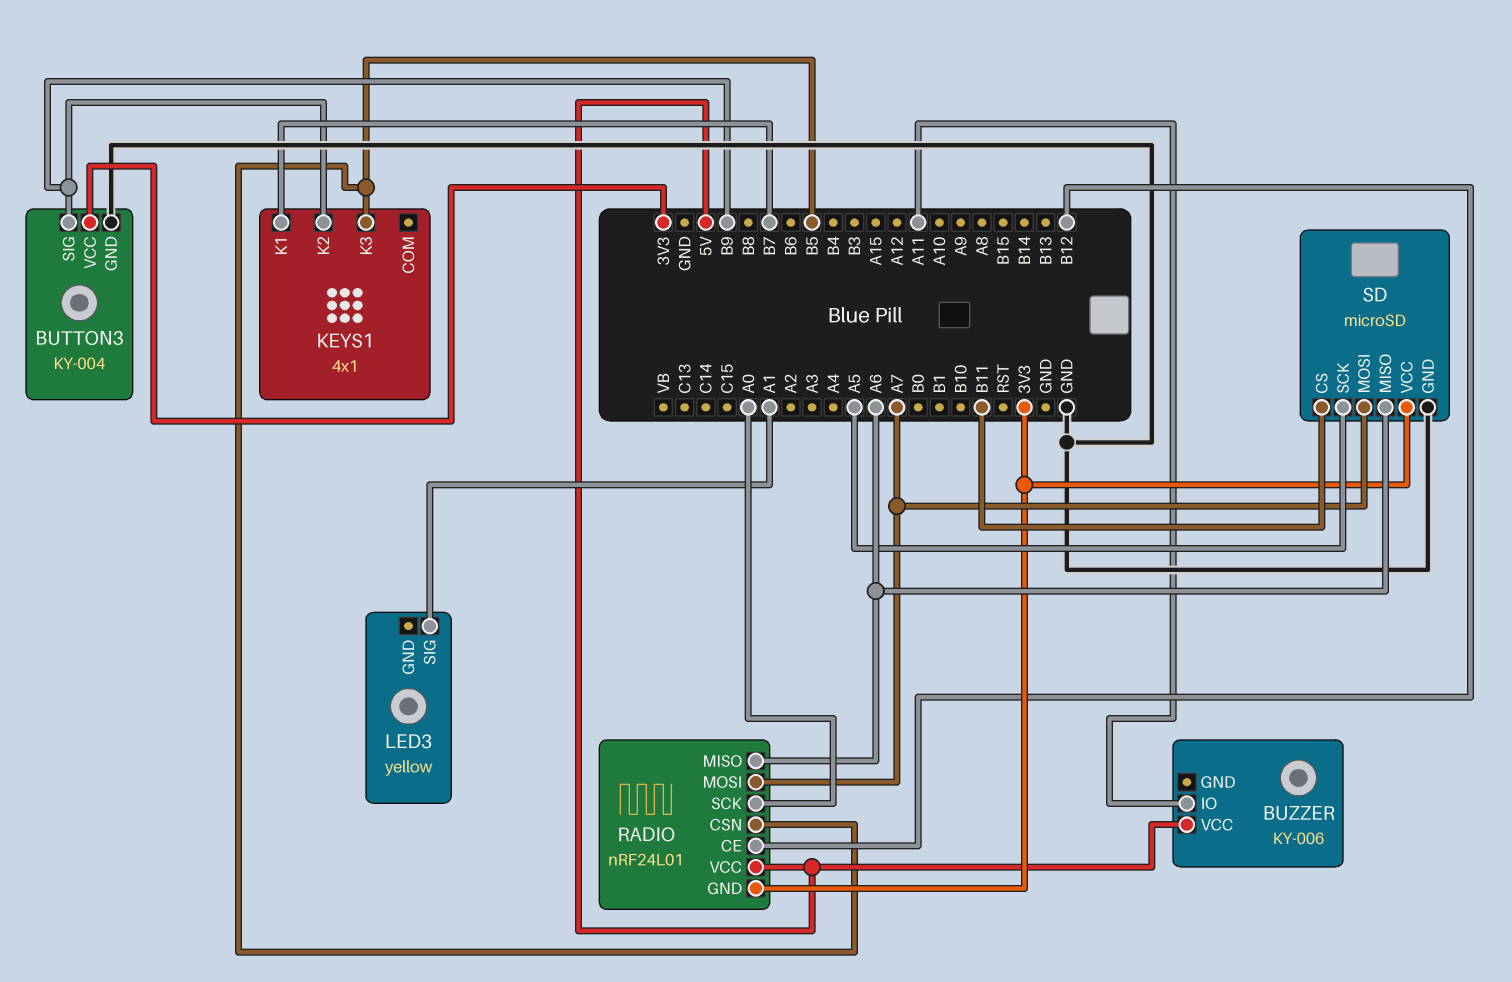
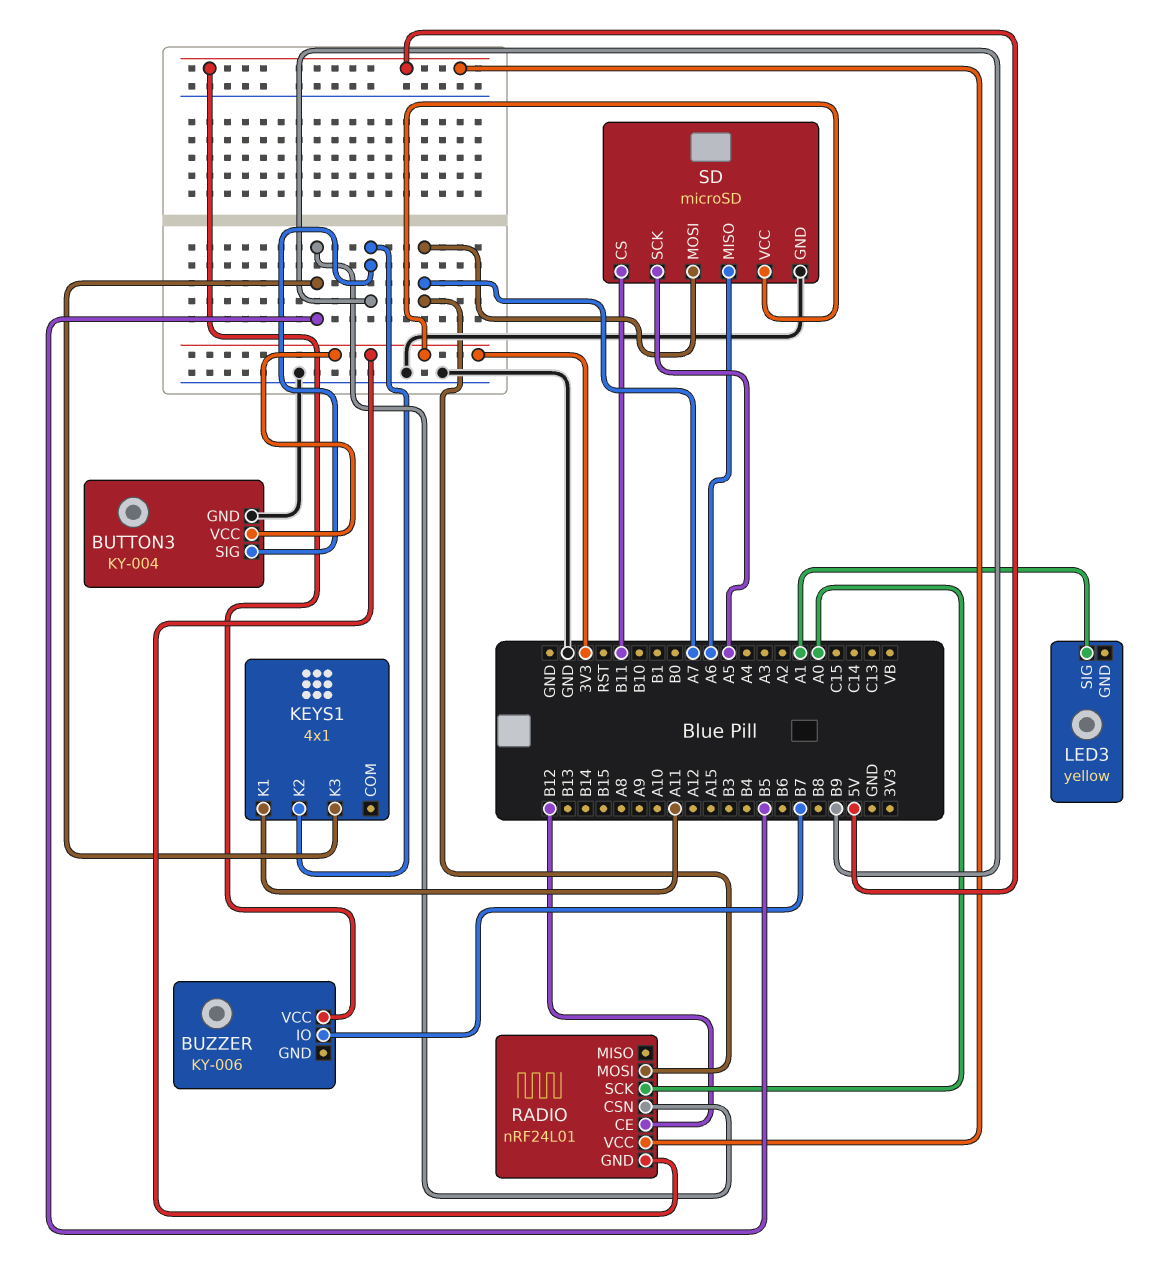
BUZZER pin IO: A11 -> B7
KEYS1 pin K1: B7 -> A11
RADIO pin MISO: A6 -> none

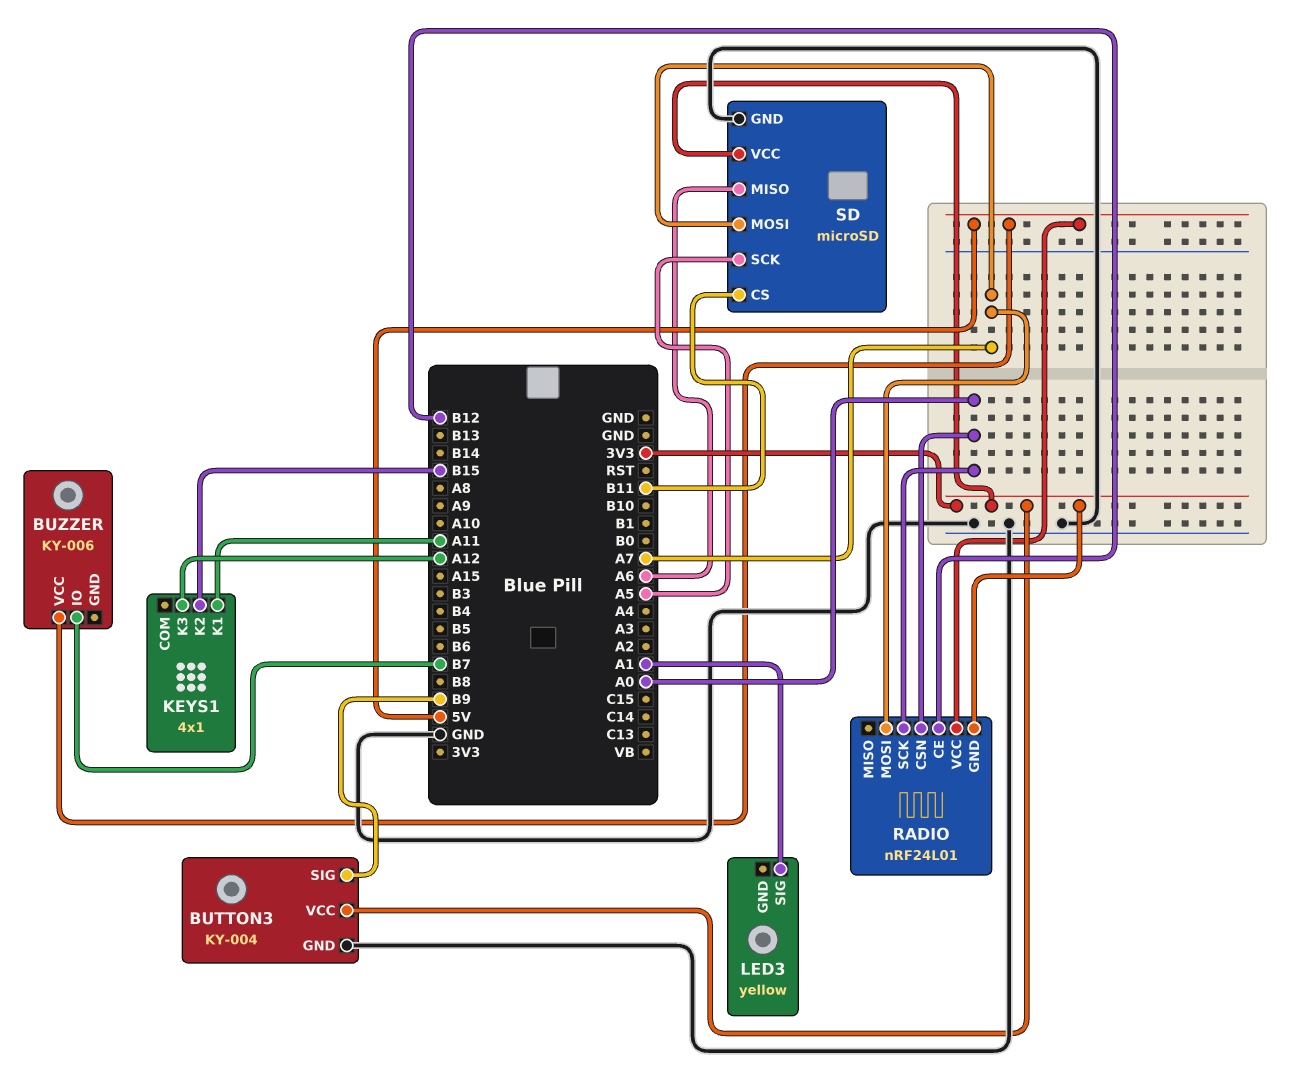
KEYS1 pin K2: B9 -> B15
KEYS1 pin K3: B5 -> A12
RADIO pin CSN: B5 -> A0

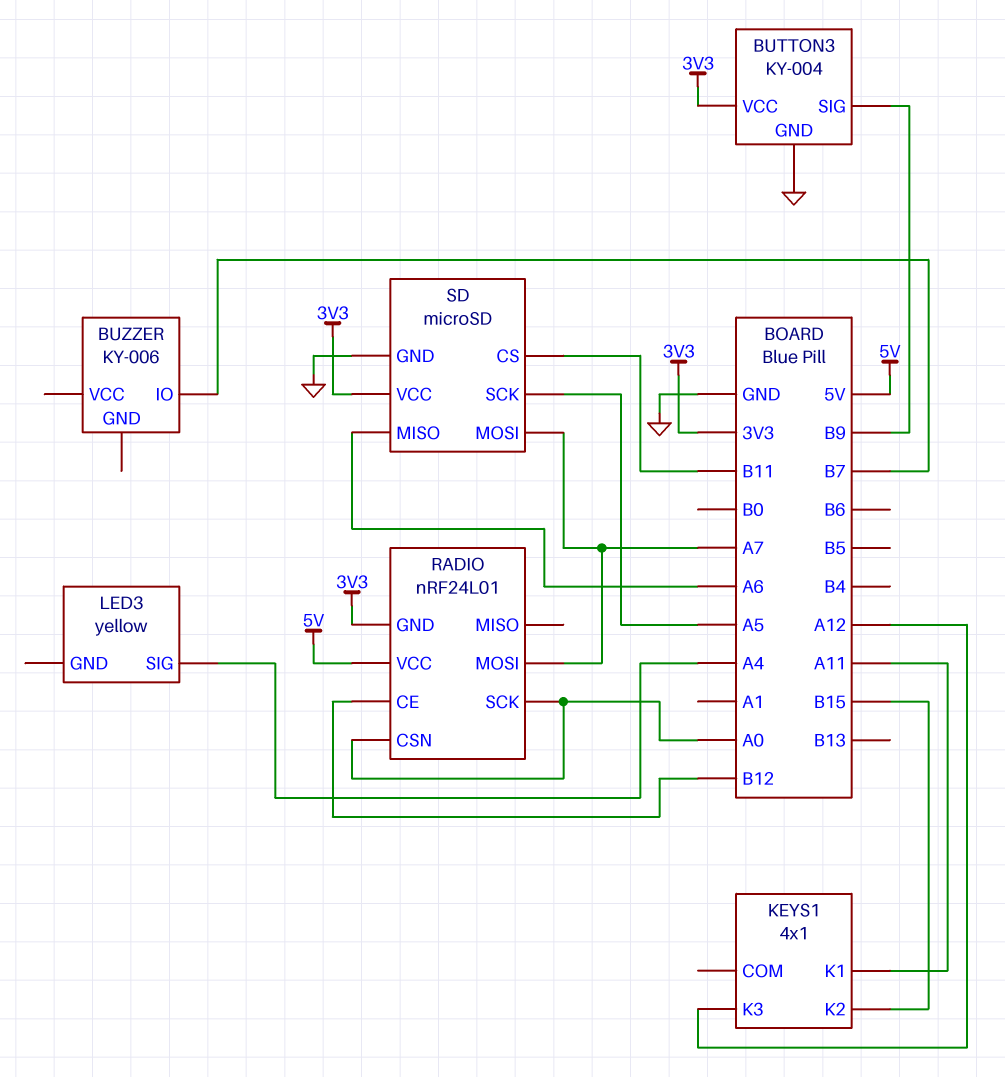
BUZZER pin VCC: 5V -> none
LED3 pin SIG: A1 -> A4

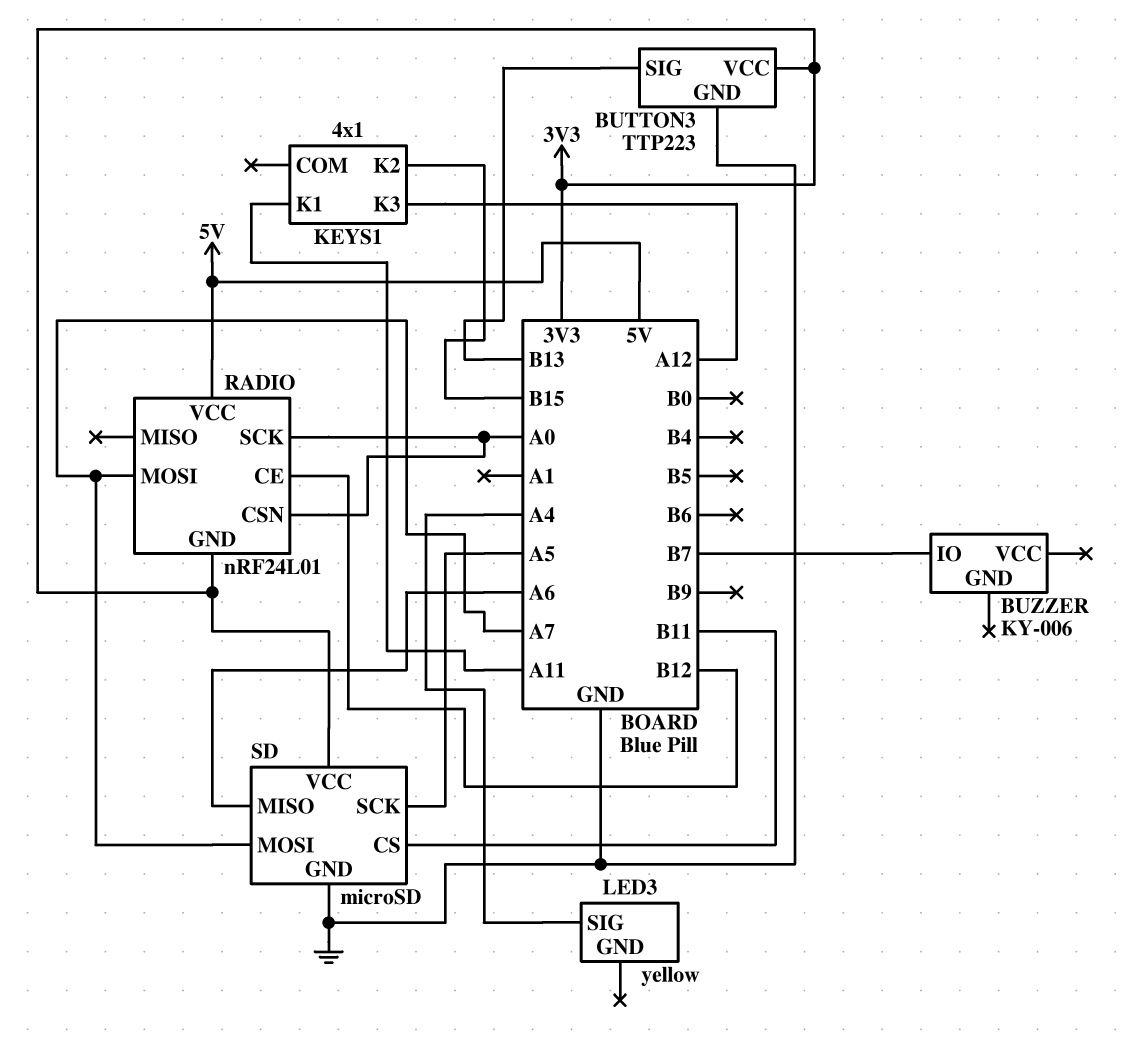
BUTTON3: KY-004 -> TTP223
BUTTON3 pin SIG: B9 -> B13

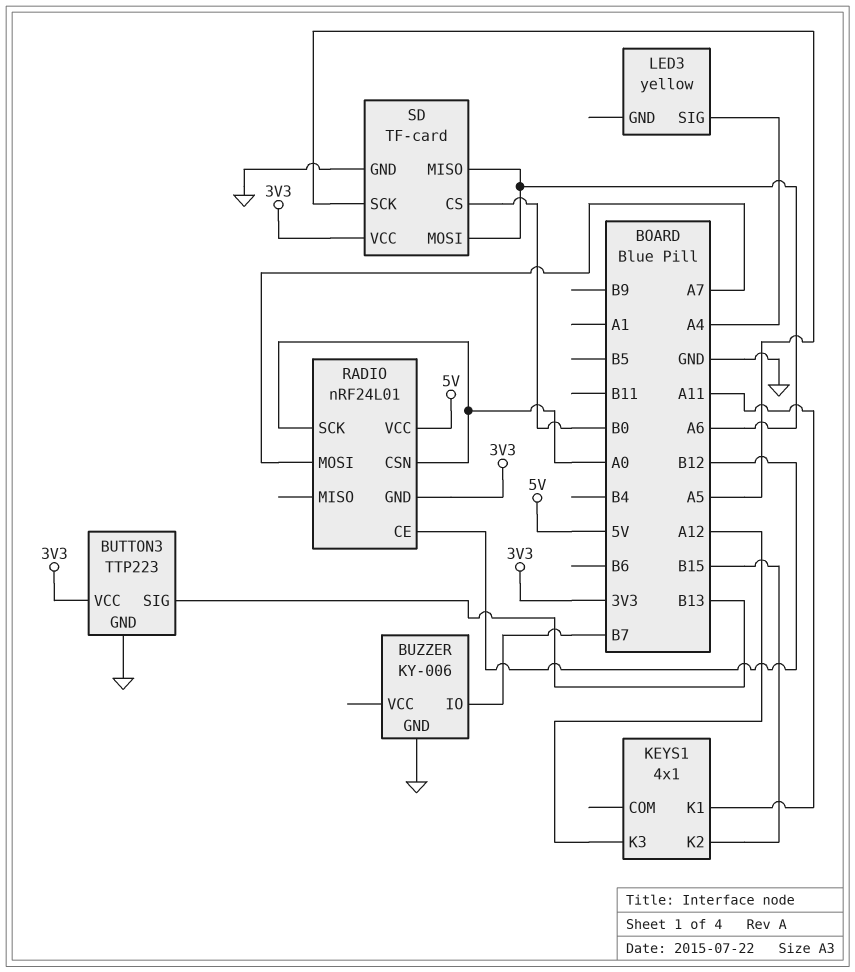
BUZZER pin GND: none -> GND
SD: microSD -> TF-card
SD pin CS: B11 -> B0
SD pin MOSI: A7 -> A6

